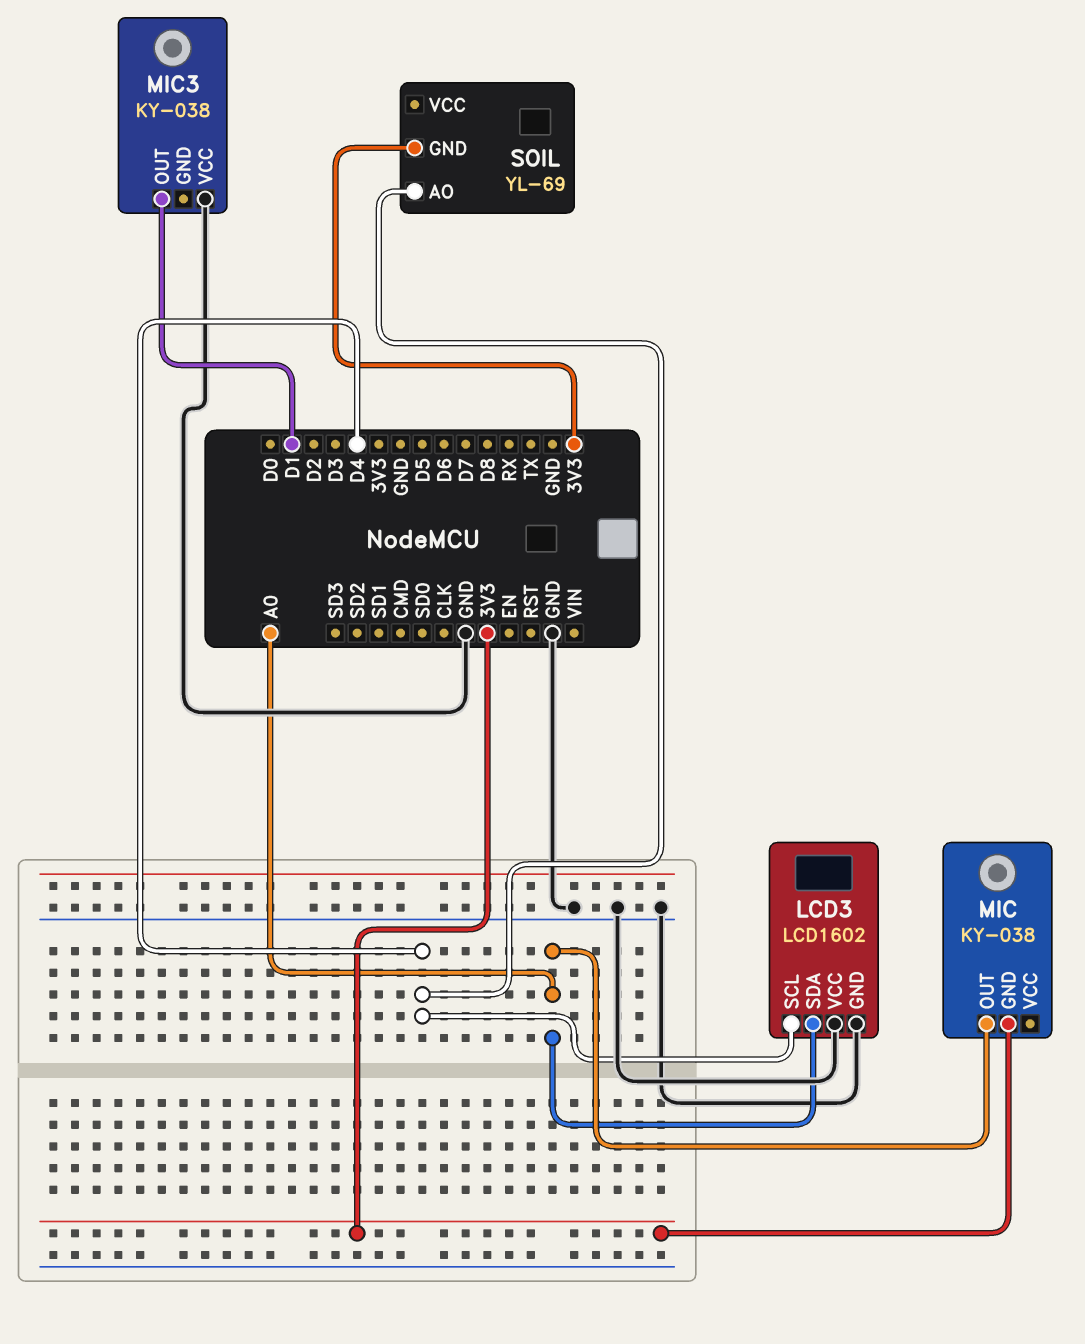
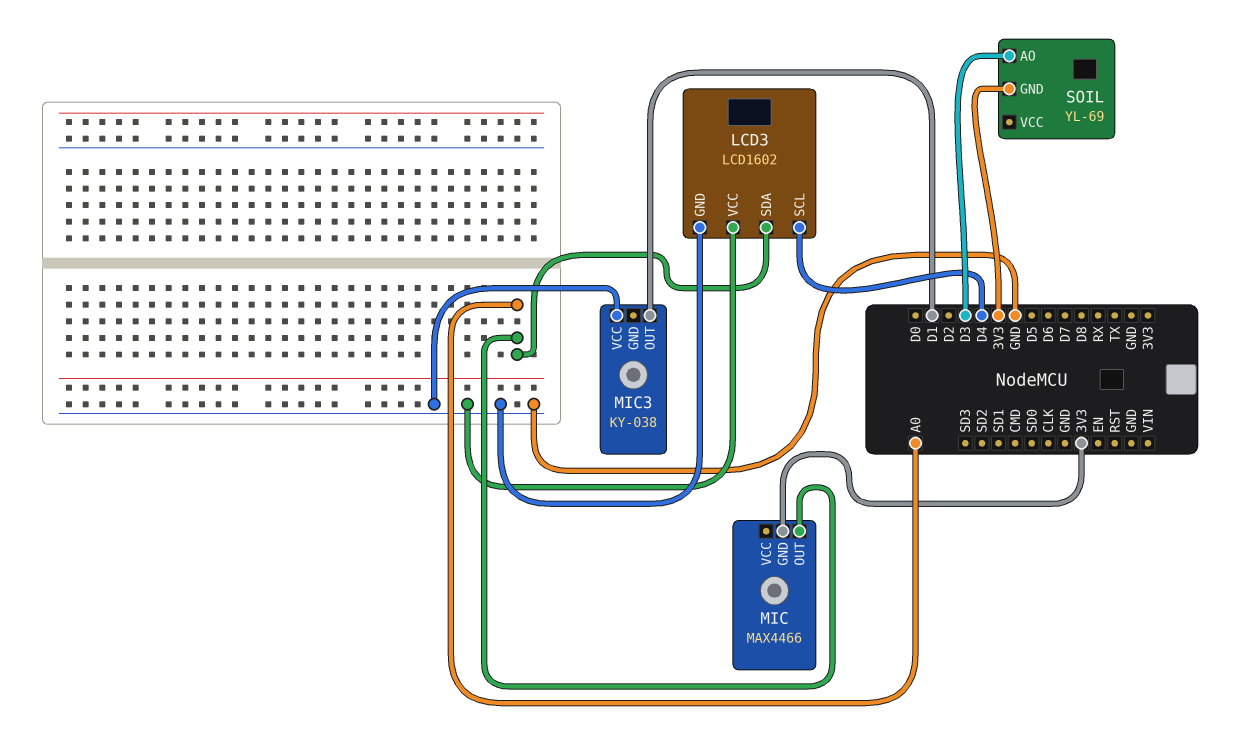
MIC: KY-038 -> MAX4466
SOIL pin AO: D4 -> D3

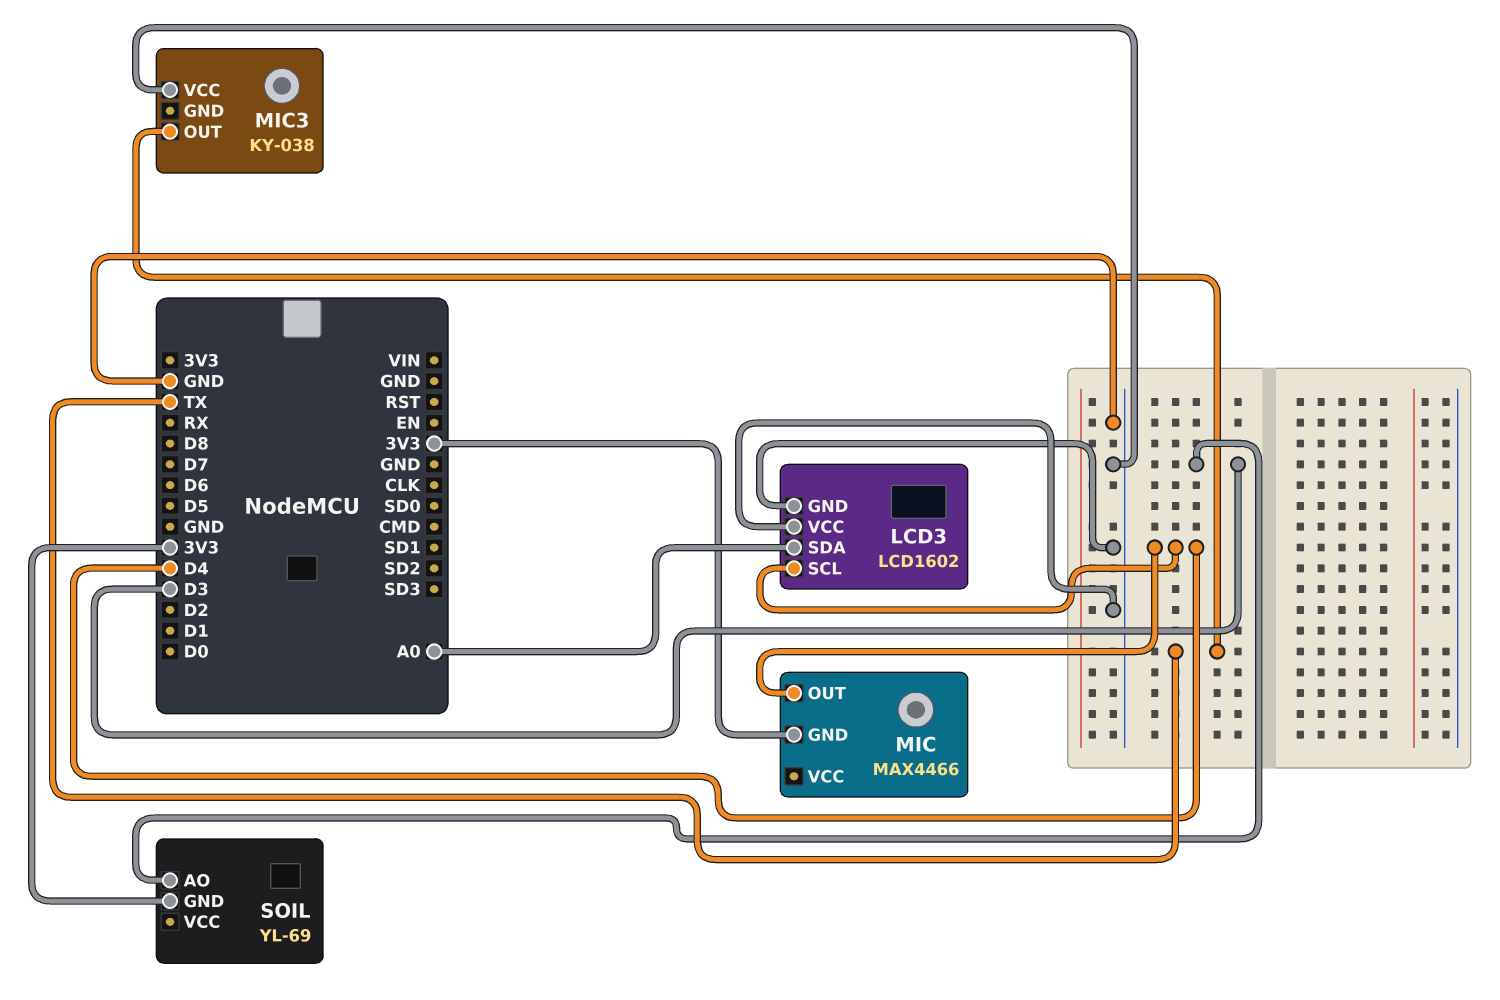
MIC pin OUT: A0 -> D4
MIC3 pin OUT: D1 -> TX

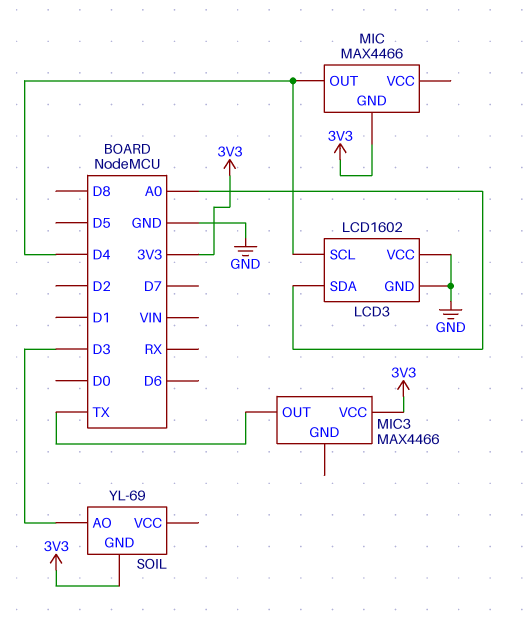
MIC3: KY-038 -> MAX4466
MIC3 pin VCC: GND -> 3V3

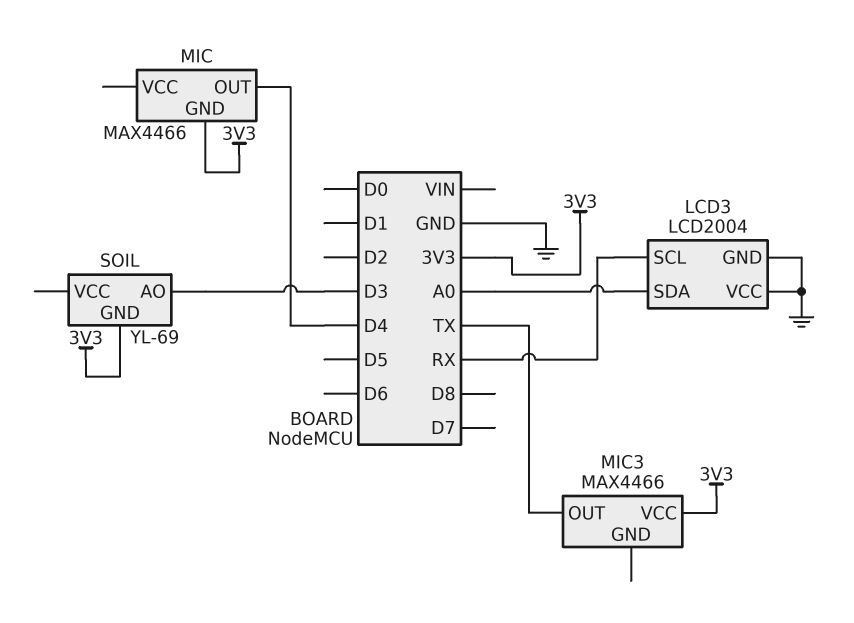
LCD3: LCD1602 -> LCD2004
LCD3 pin SCL: D4 -> RX

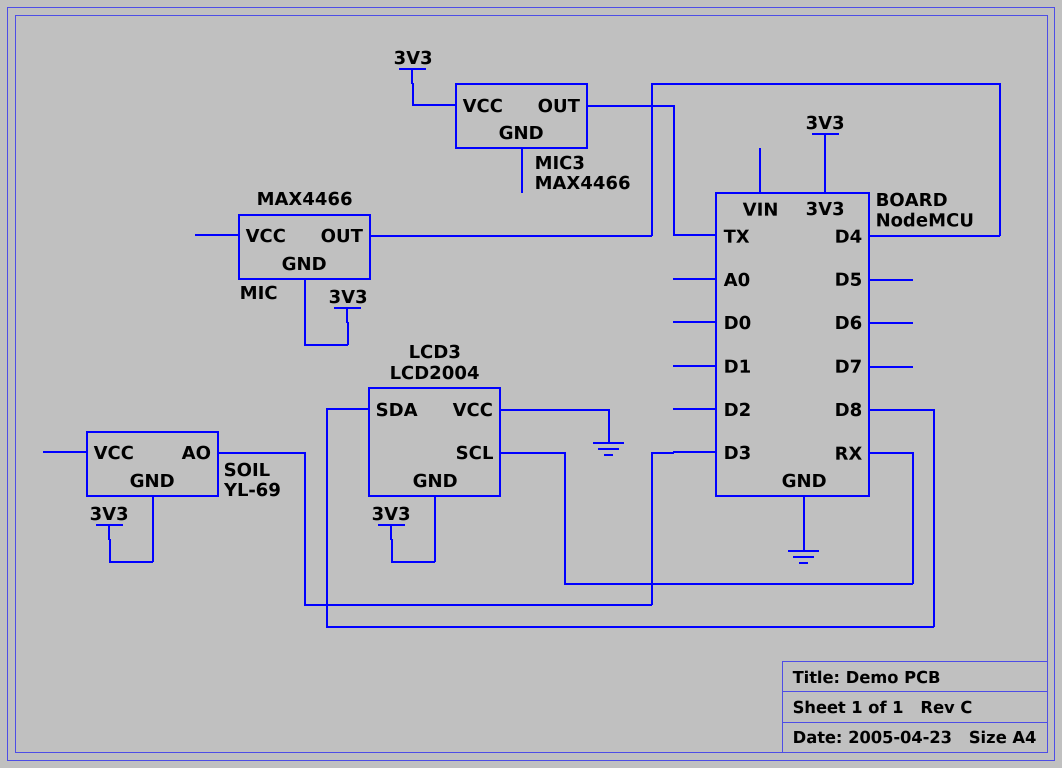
LCD3 pin GND: GND -> 3V3
LCD3 pin SDA: A0 -> D8

